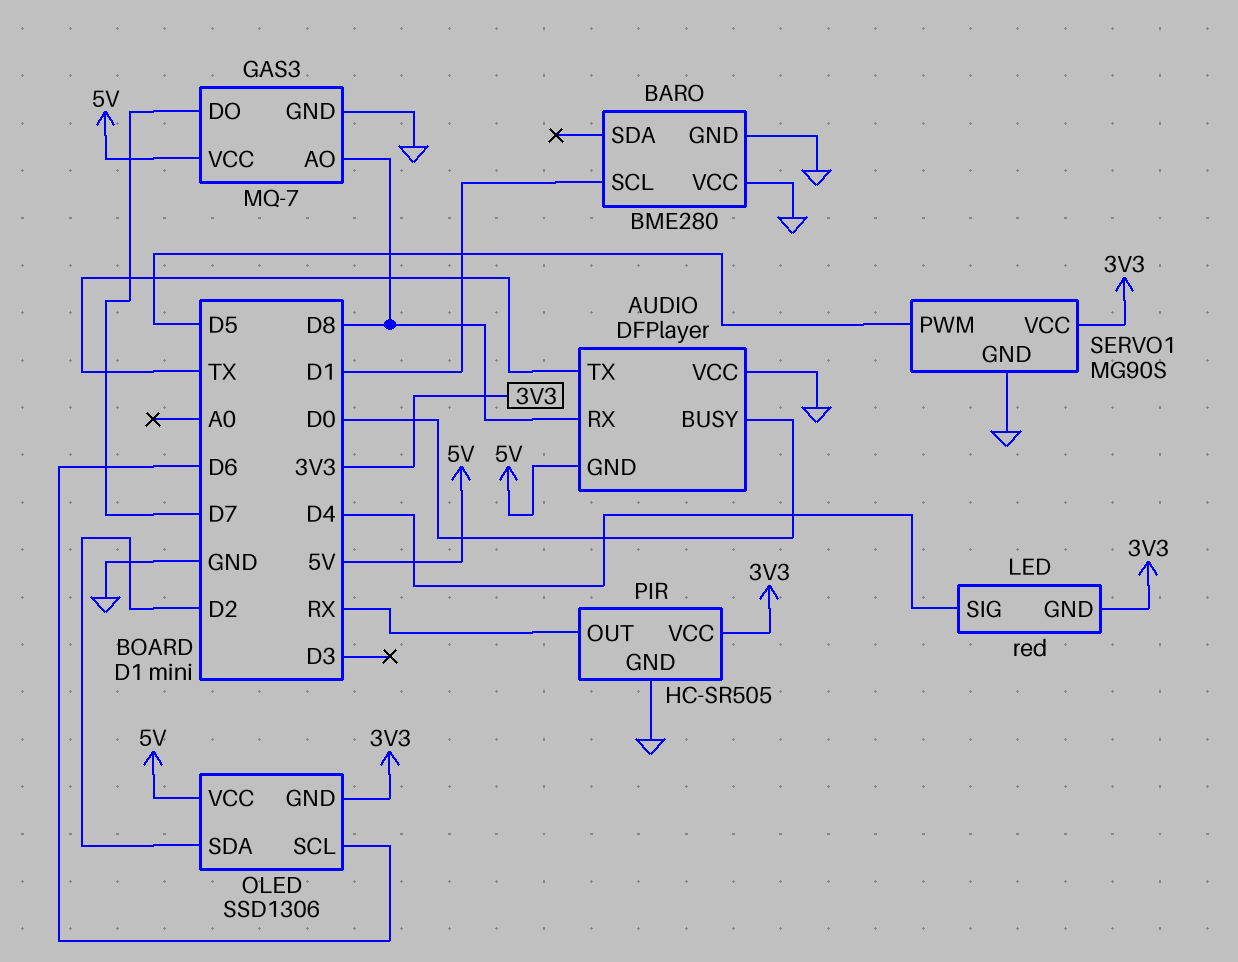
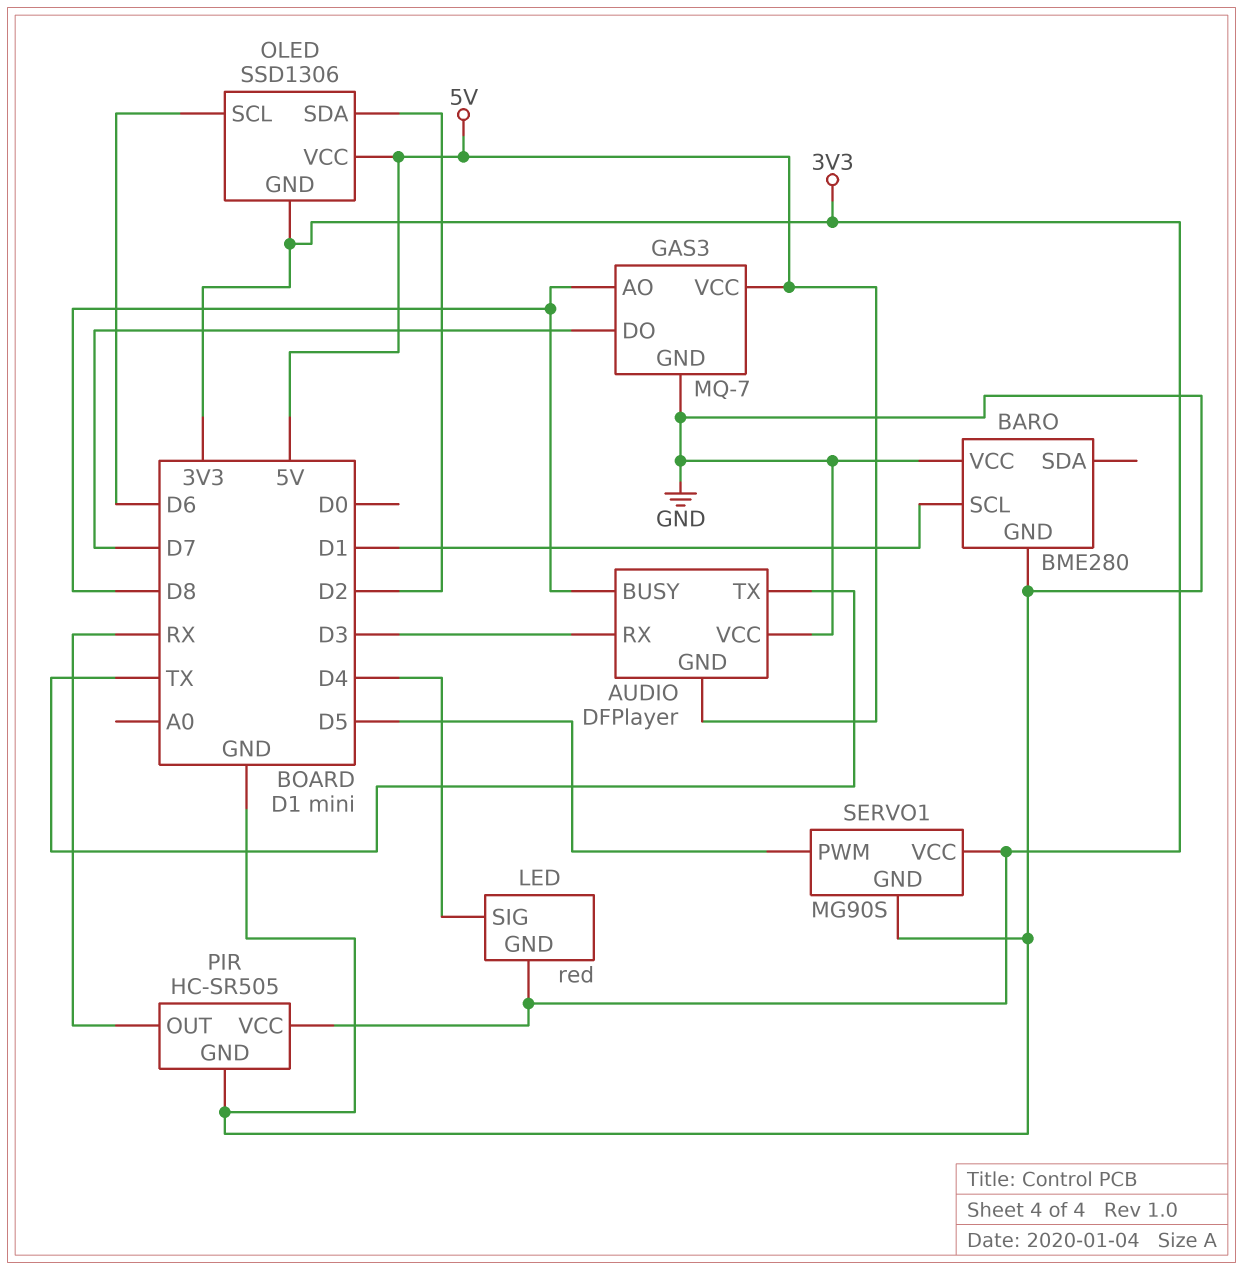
AUDIO pin BUSY: D0 -> D8
AUDIO pin RX: D8 -> D3

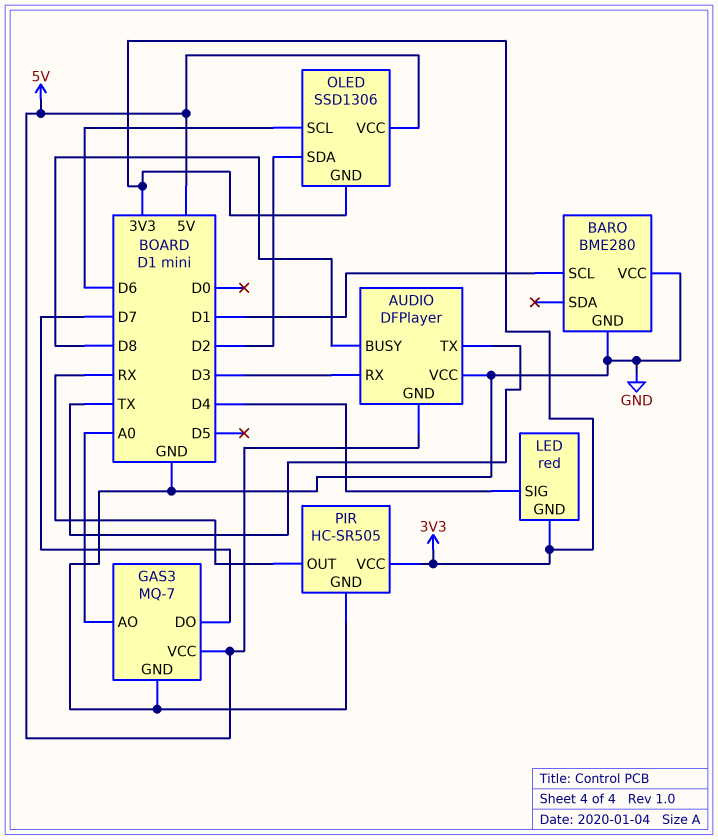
GAS3 pin AO: D8 -> A0
SERVO1: MG90S -> none
SERVO1 pin GND: GND -> none
SERVO1 pin PWM: D5 -> none
SERVO1 pin VCC: 3V3 -> none

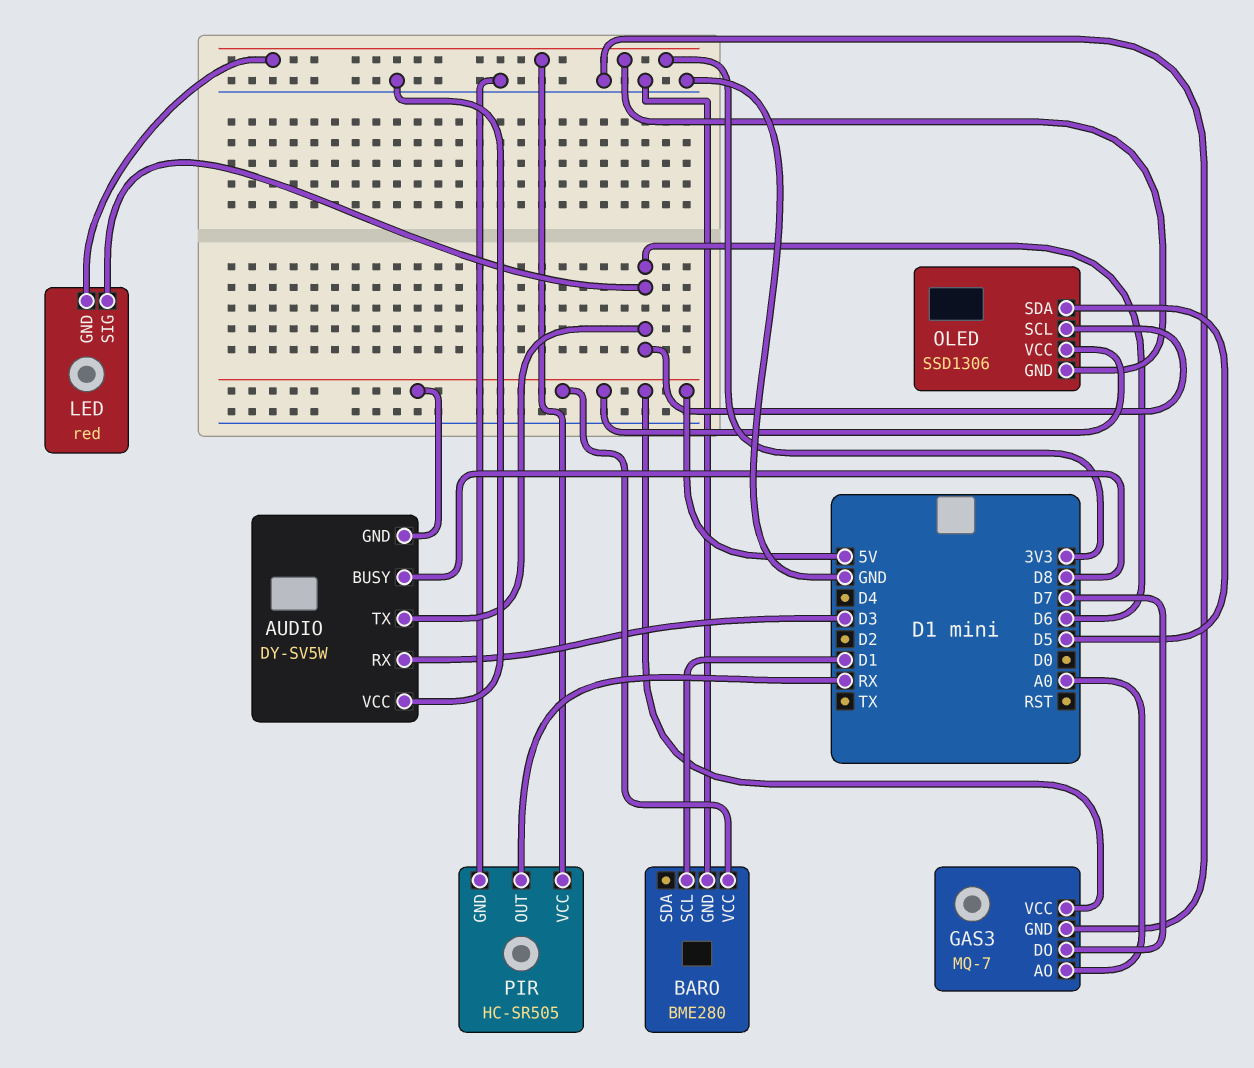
AUDIO: DFPlayer -> DY-SV5W
AUDIO pin TX: TX -> D6
BARO pin VCC: GND -> 5V
LED pin SIG: D4 -> D6
OLED pin SDA: D2 -> D5

